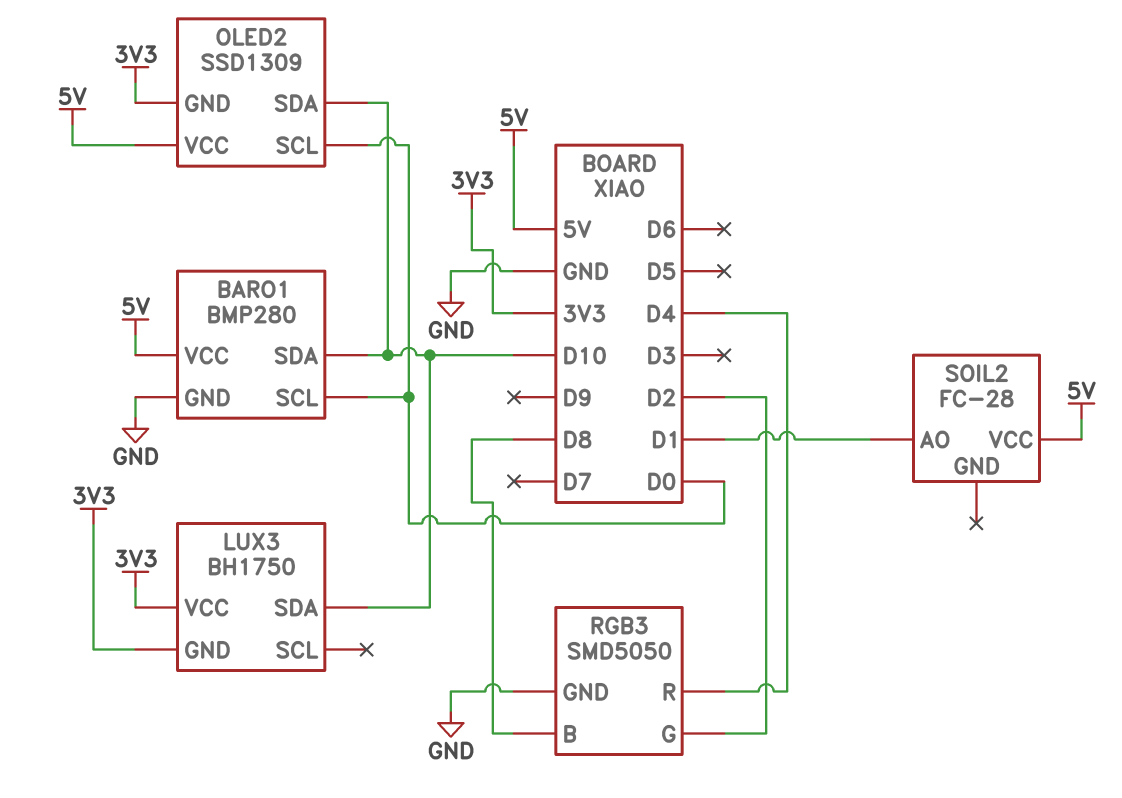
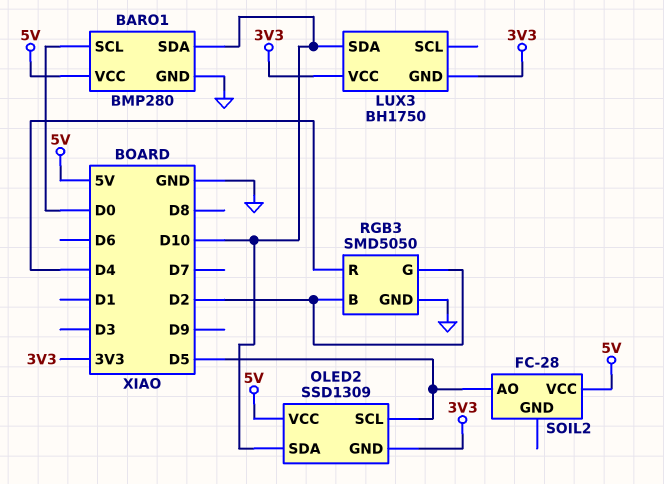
OLED2 pin SCL: D0 -> D5
RGB3 pin B: D8 -> D2
SOIL2 pin AO: D1 -> D5

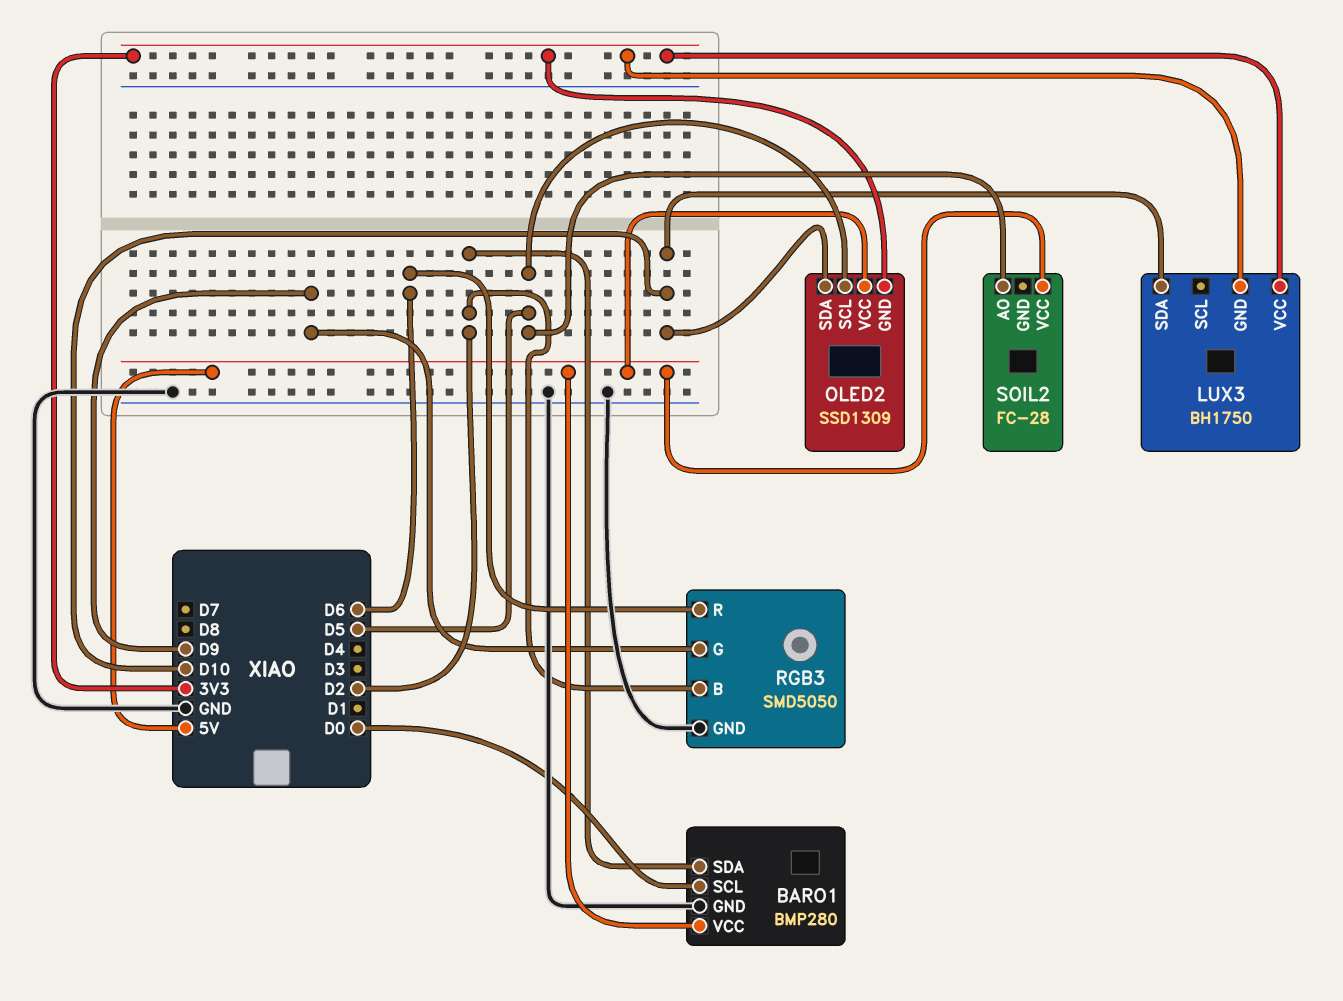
BARO1 pin SDA: D10 -> D2
RGB3 pin G: D2 -> D9
RGB3 pin R: D4 -> D6

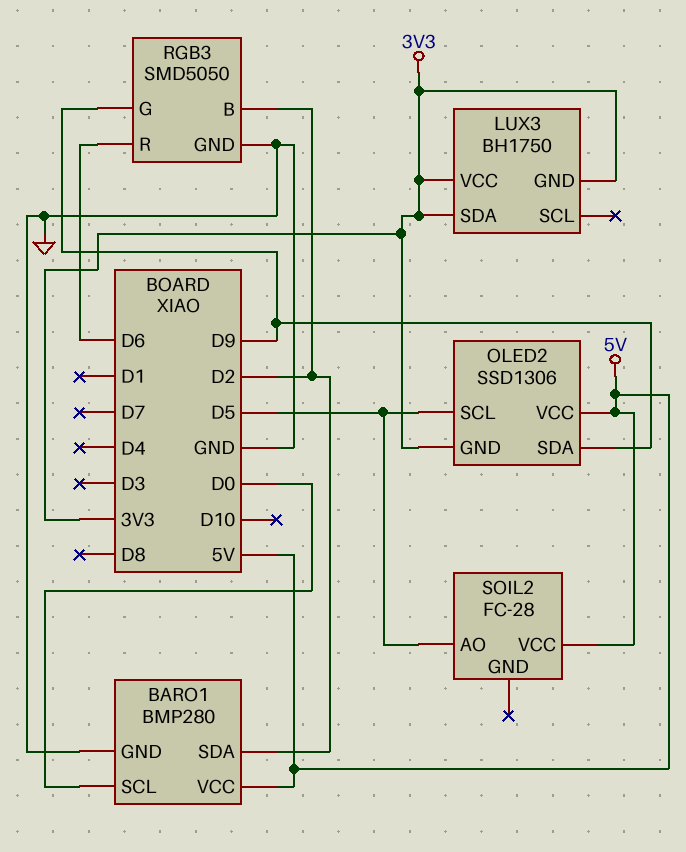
LUX3 pin SDA: D10 -> 3V3
OLED2: SSD1309 -> SSD1306
OLED2 pin SDA: D10 -> D9

